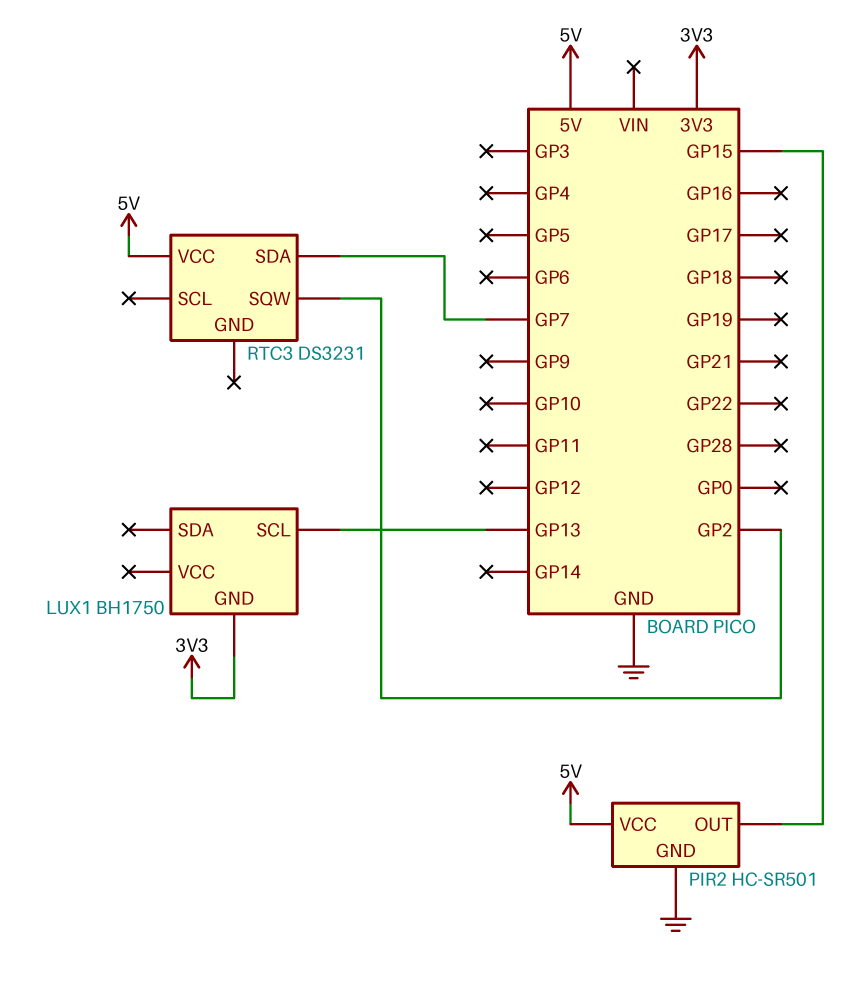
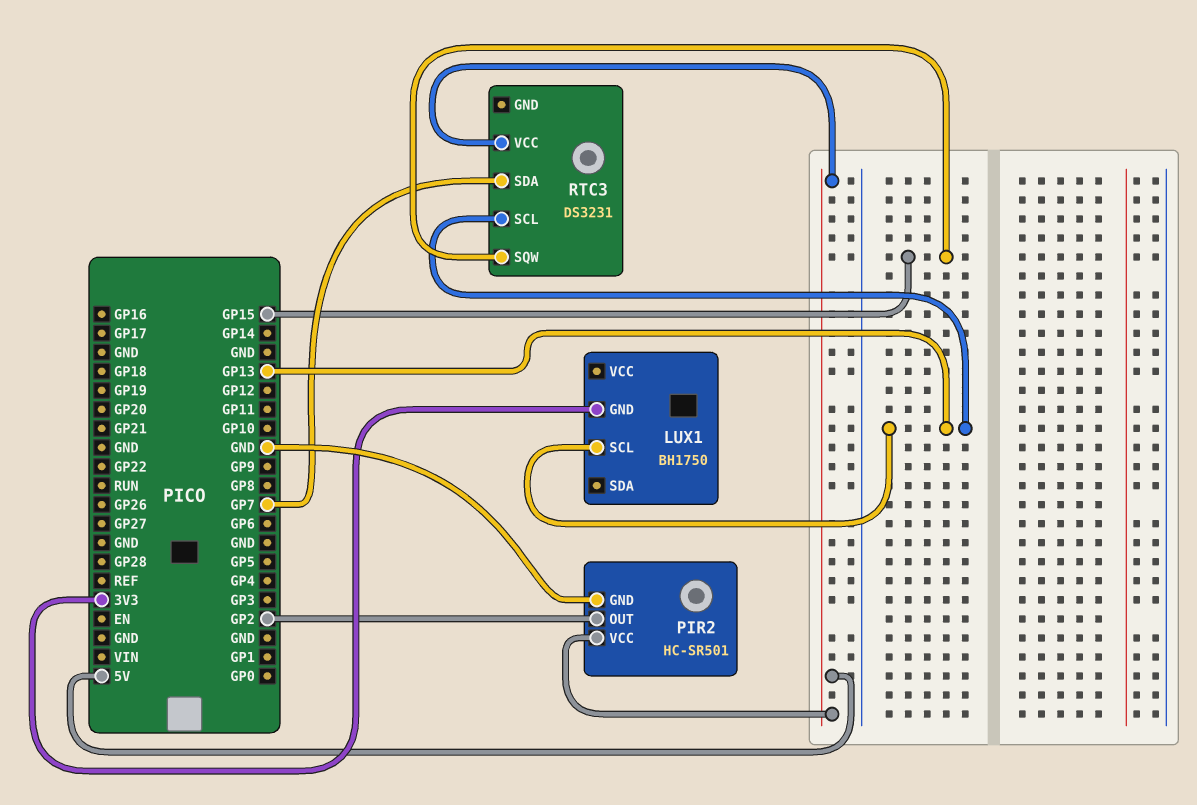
PIR2 pin OUT: GP15 -> GP2
RTC3 pin SCL: none -> GP13
RTC3 pin SQW: GP2 -> GP15

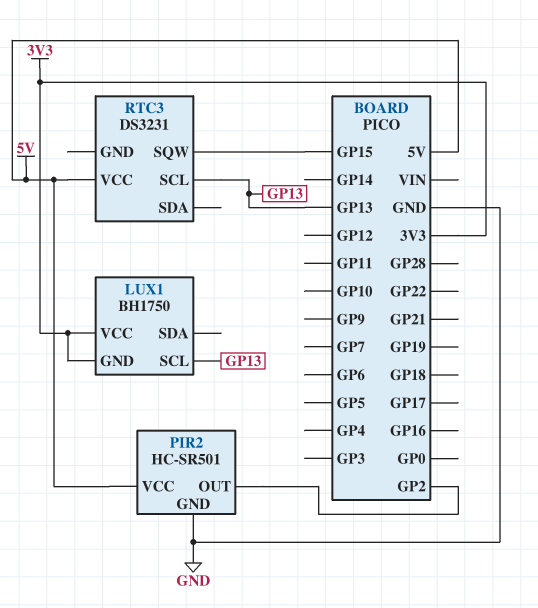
LUX1 pin VCC: none -> 3V3
RTC3 pin SDA: GP7 -> none

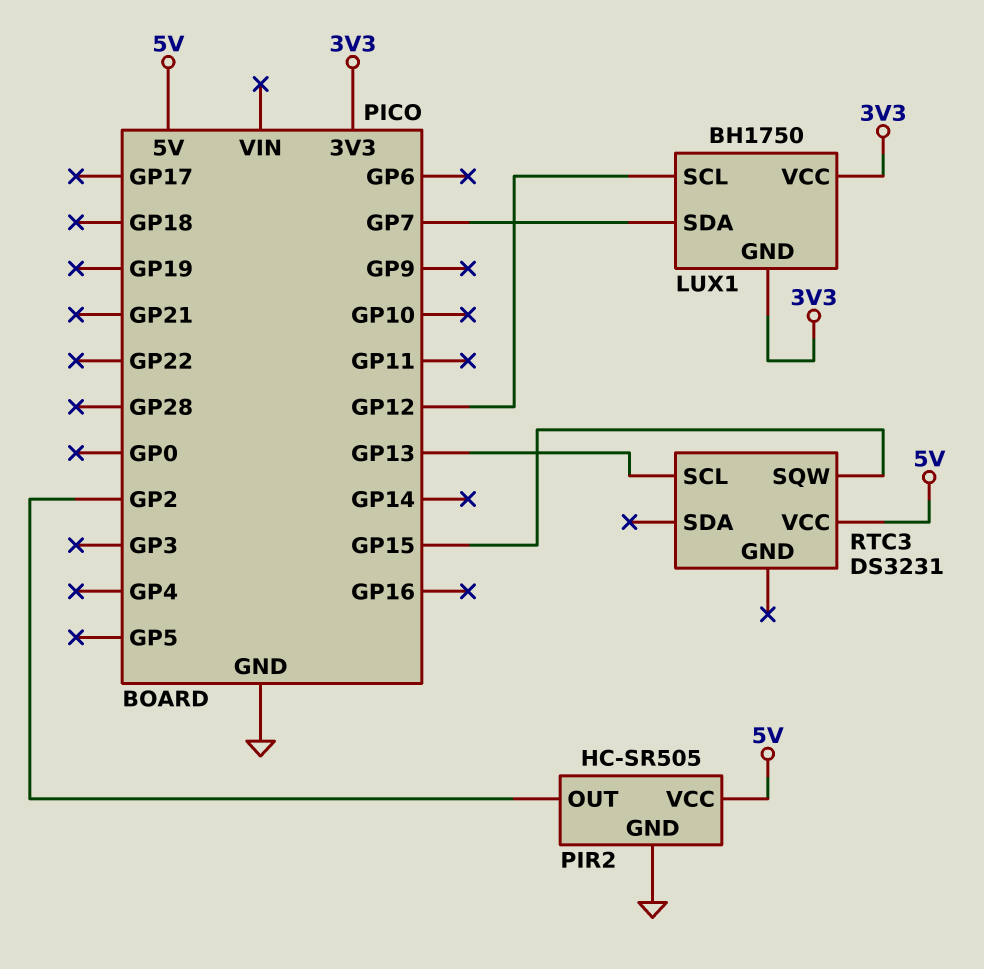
LUX1 pin SCL: GP13 -> GP12
LUX1 pin SDA: none -> GP7
PIR2: HC-SR501 -> HC-SR505

